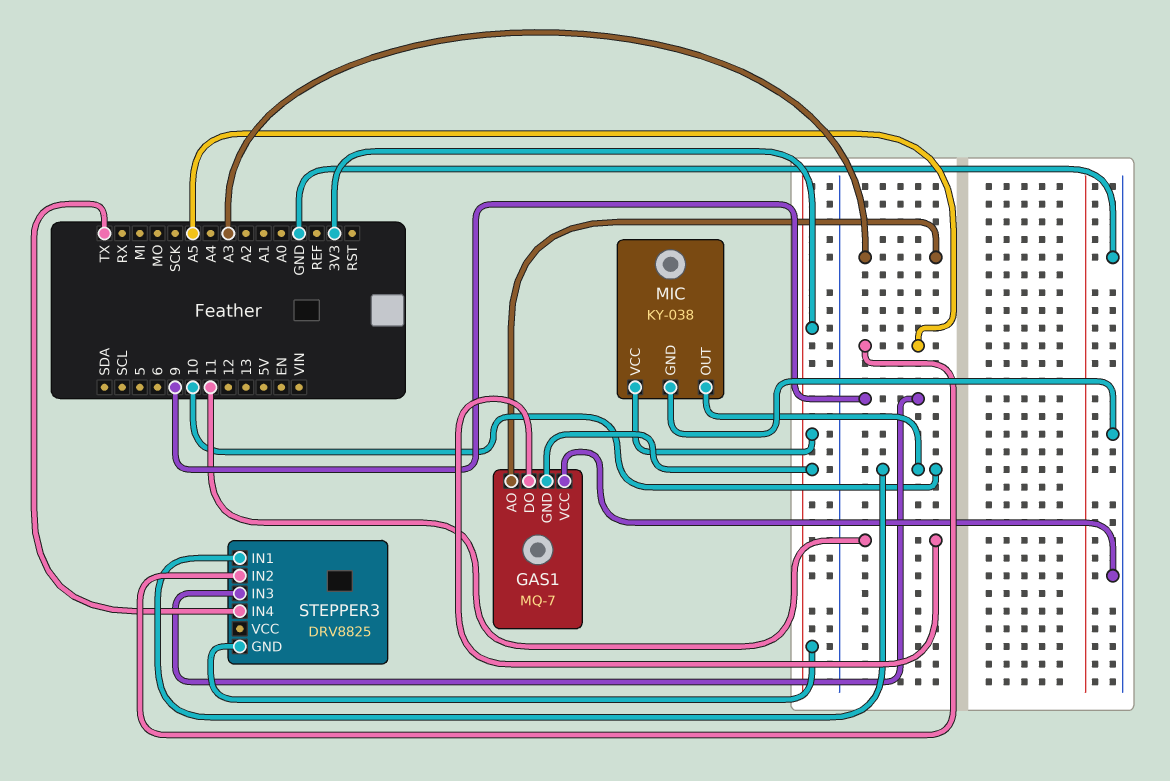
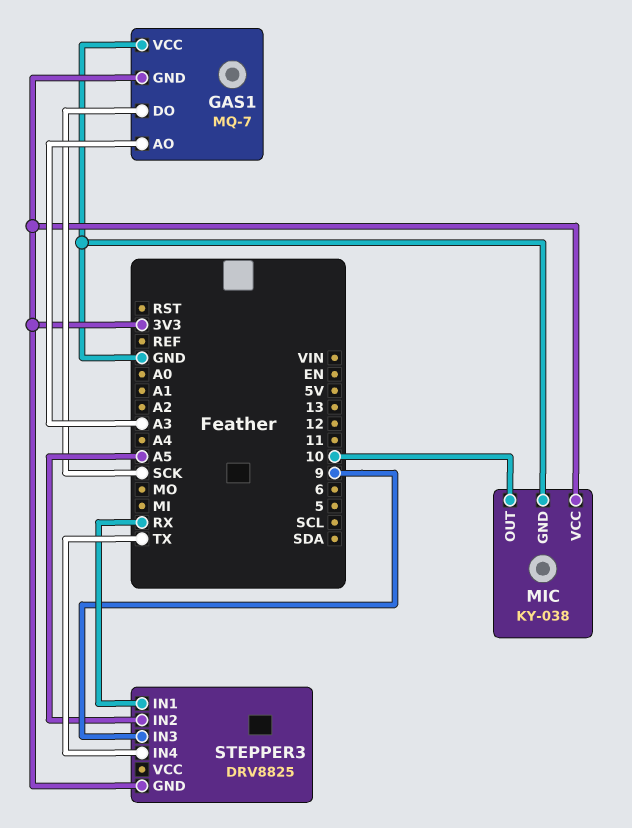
GAS1 pin DO: 11 -> SCK
STEPPER3 pin IN1: 10 -> RX

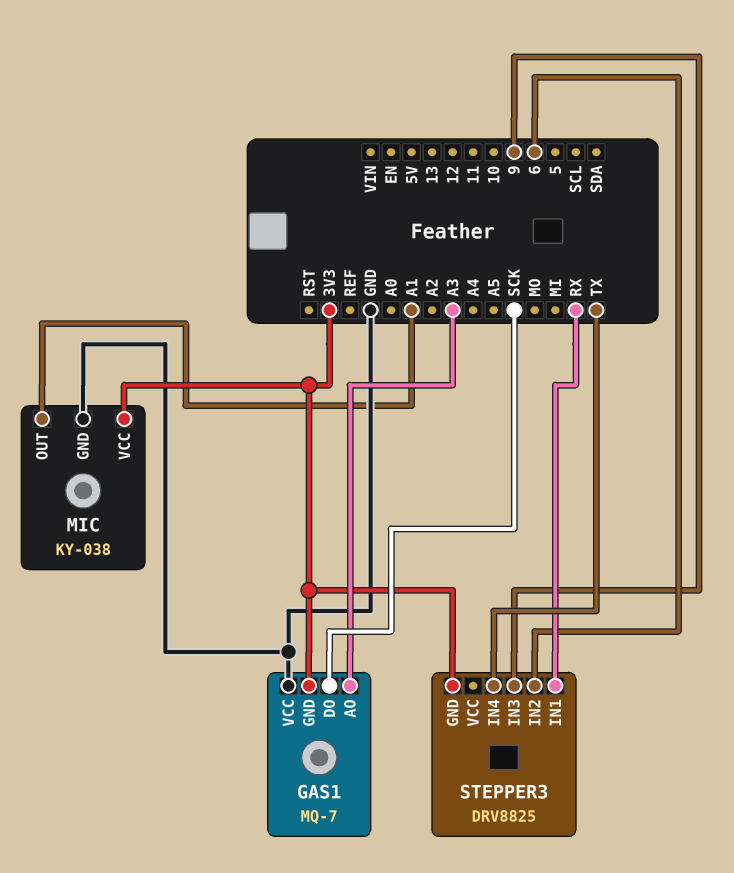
MIC pin OUT: 10 -> A1
STEPPER3 pin IN2: A5 -> 6

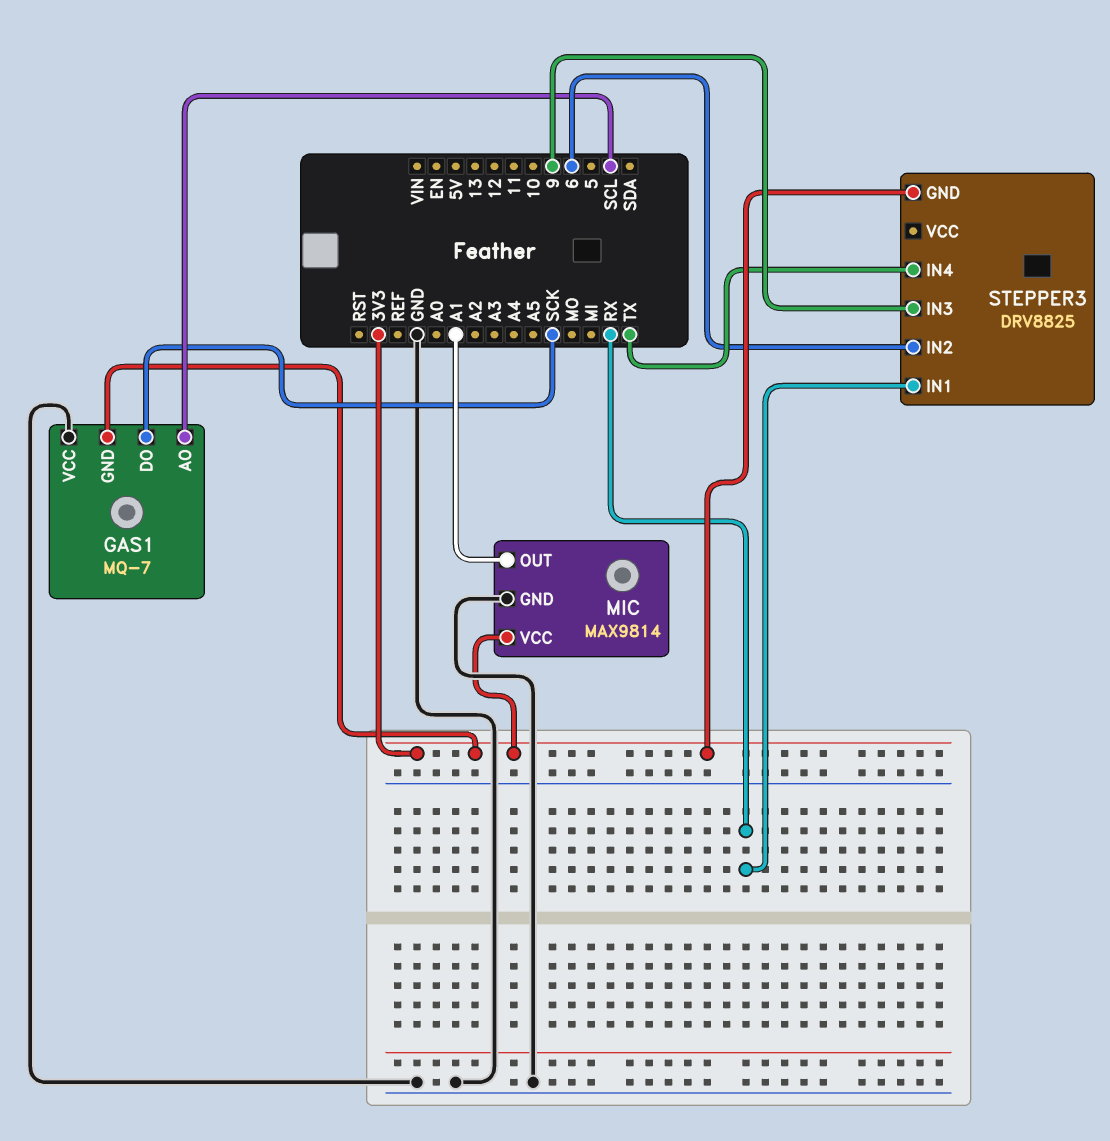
GAS1 pin AO: A3 -> SCL
MIC: KY-038 -> MAX9814

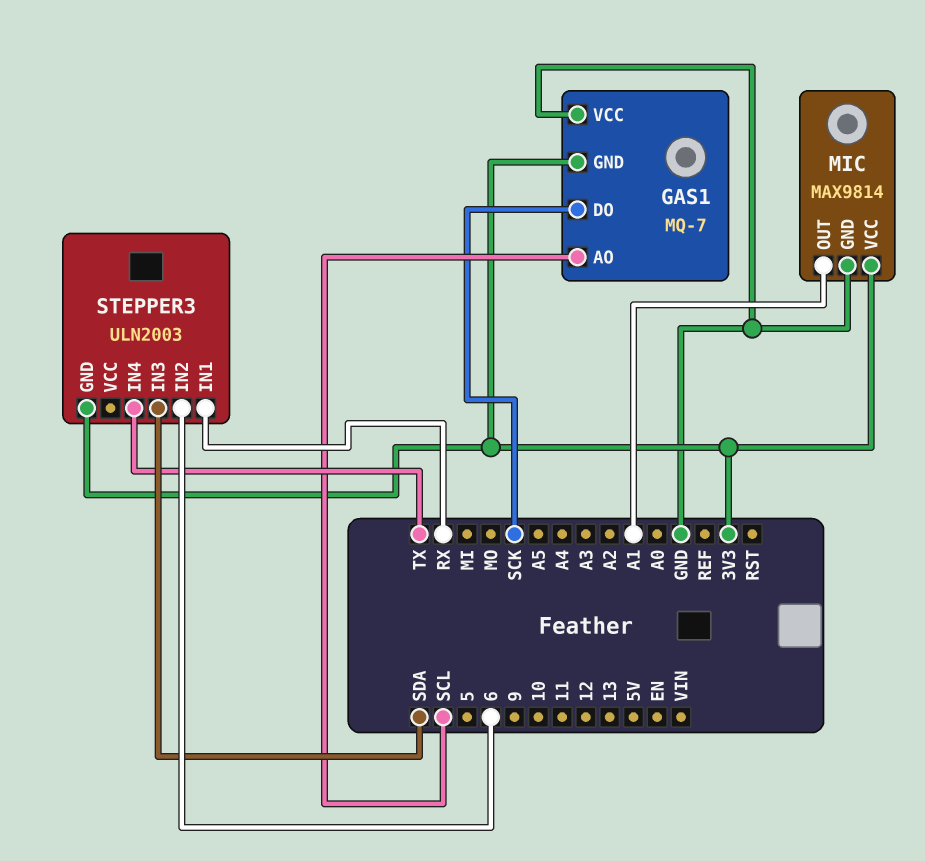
STEPPER3: DRV8825 -> ULN2003
STEPPER3 pin IN3: 9 -> SDA

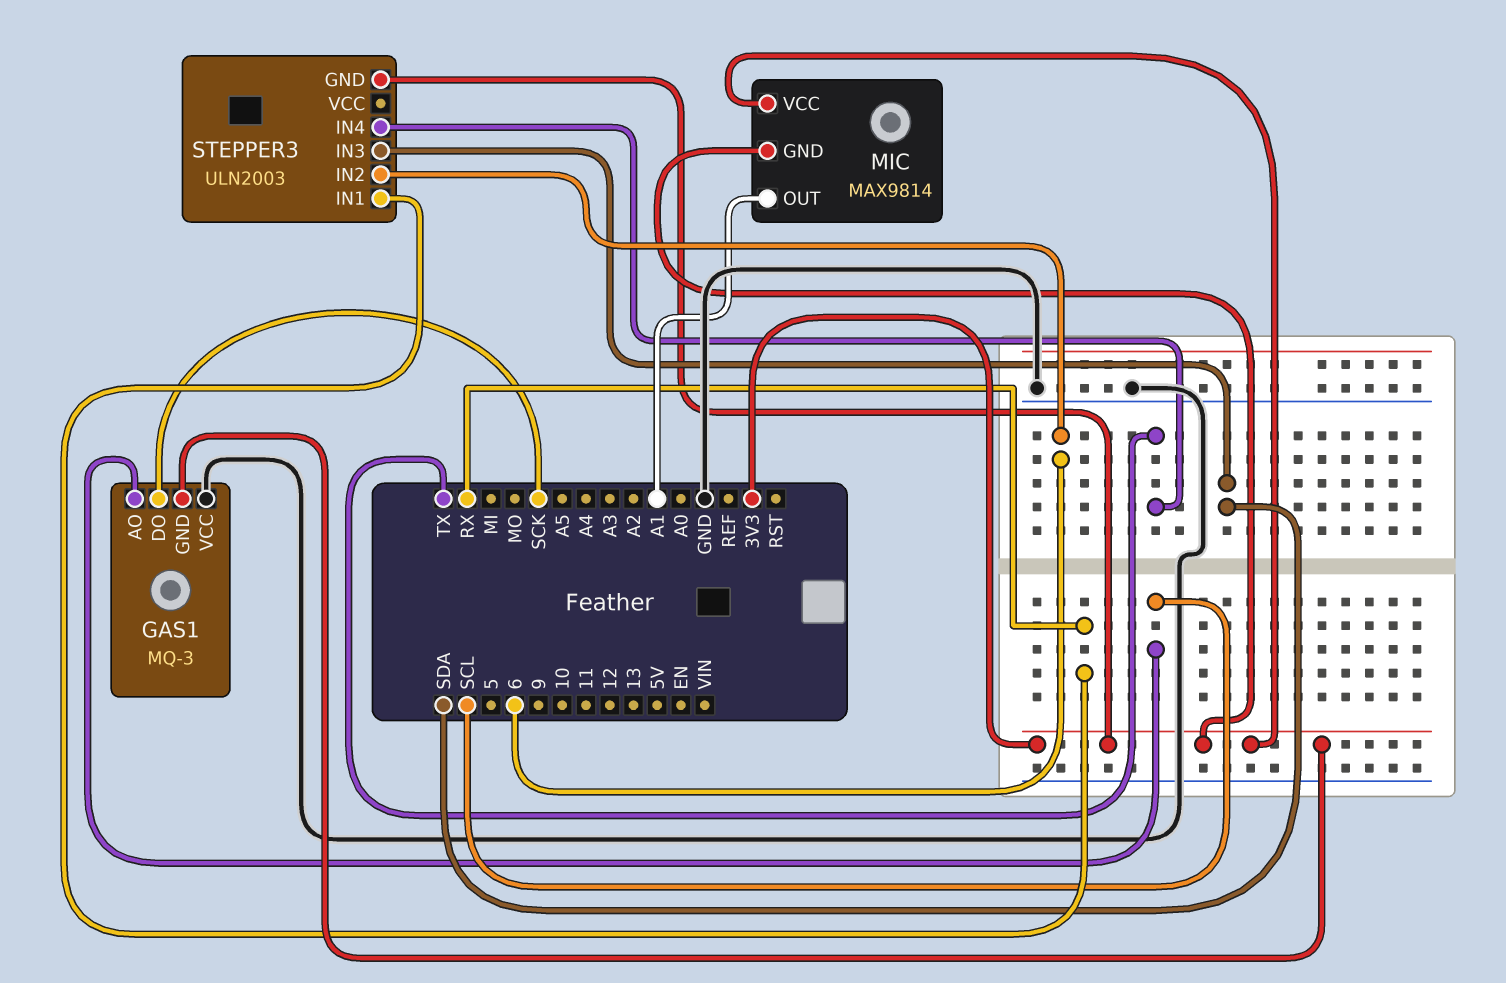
GAS1: MQ-7 -> MQ-3
MIC pin GND: GND -> 3V3

